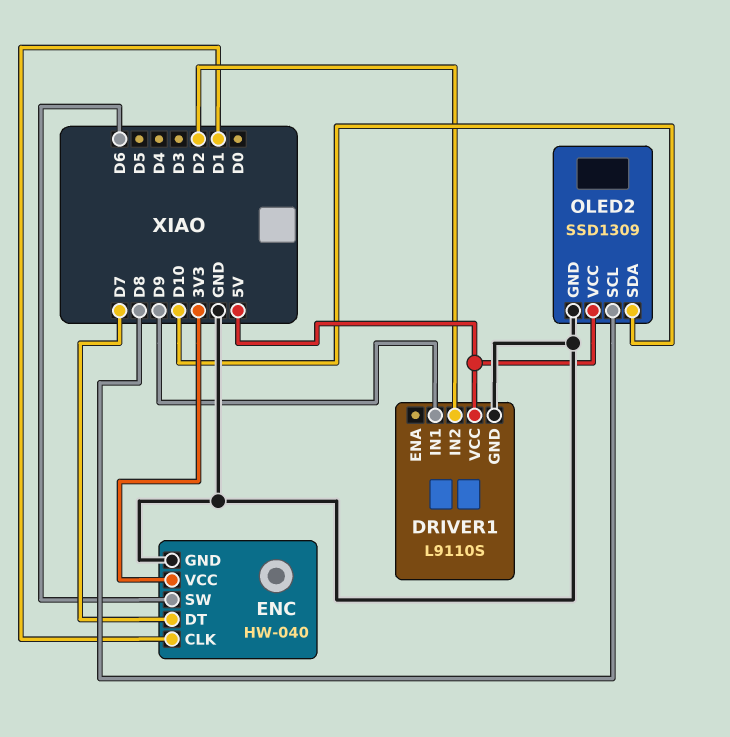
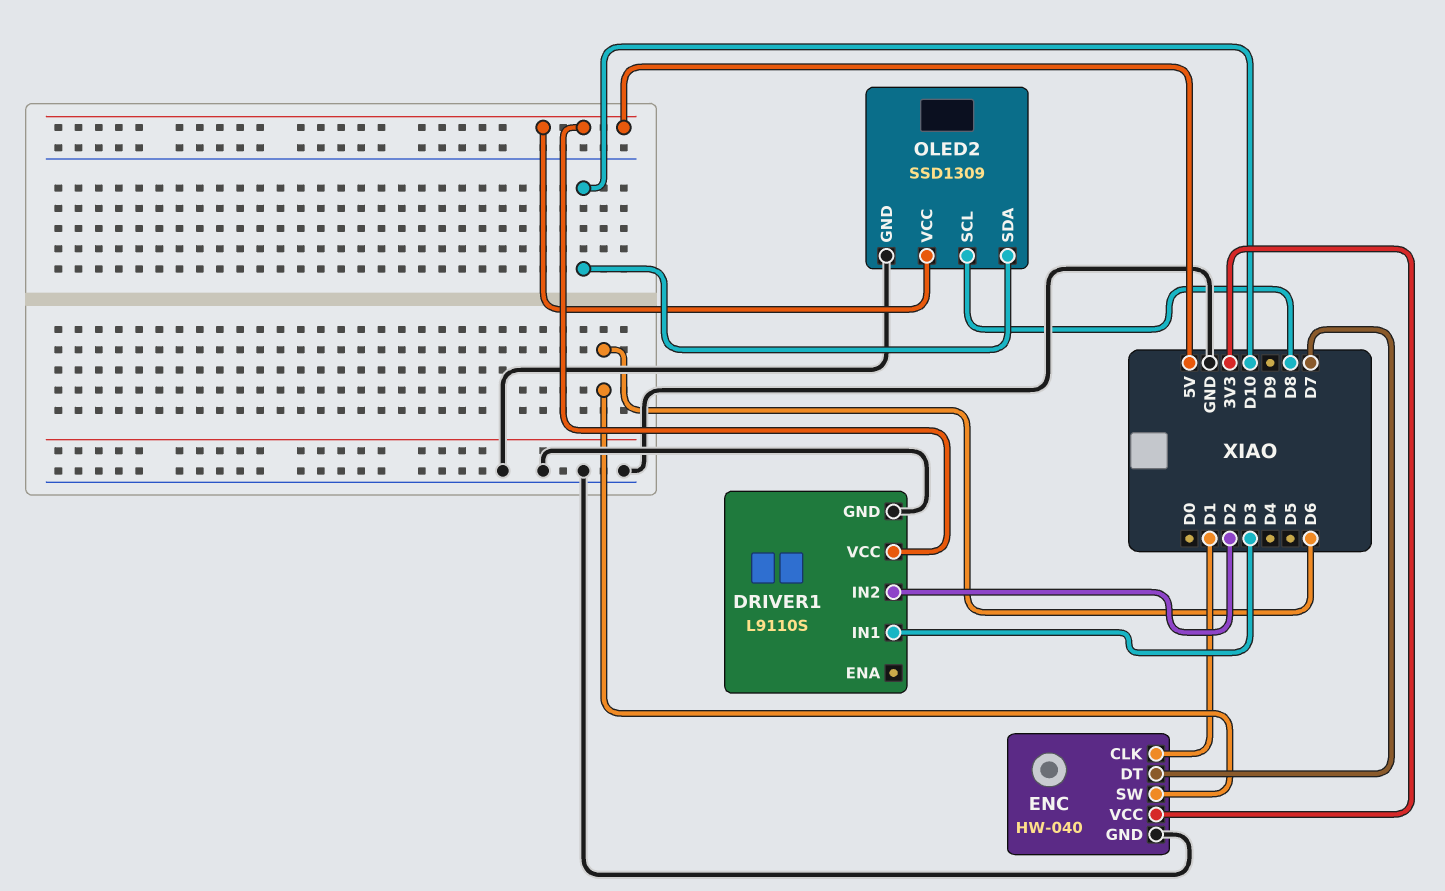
DRIVER1 pin IN1: D9 -> D3

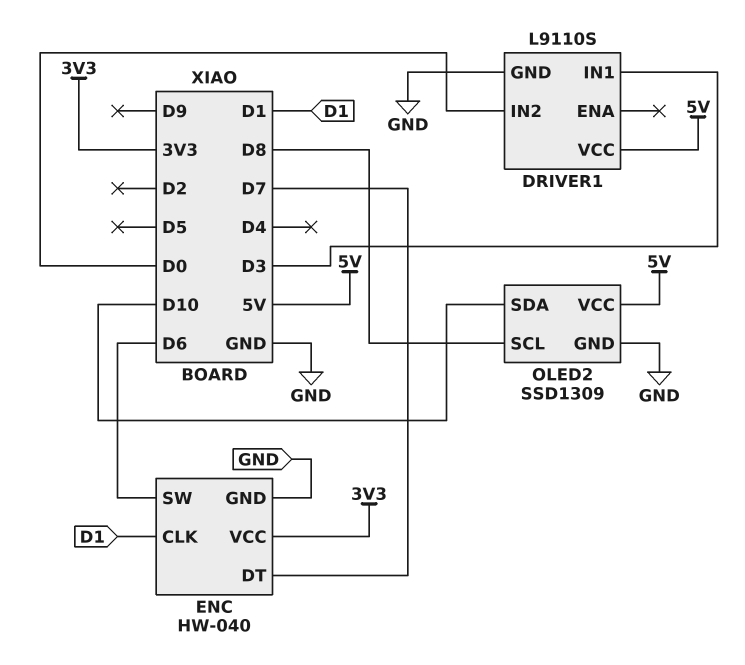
DRIVER1 pin IN2: D2 -> D0

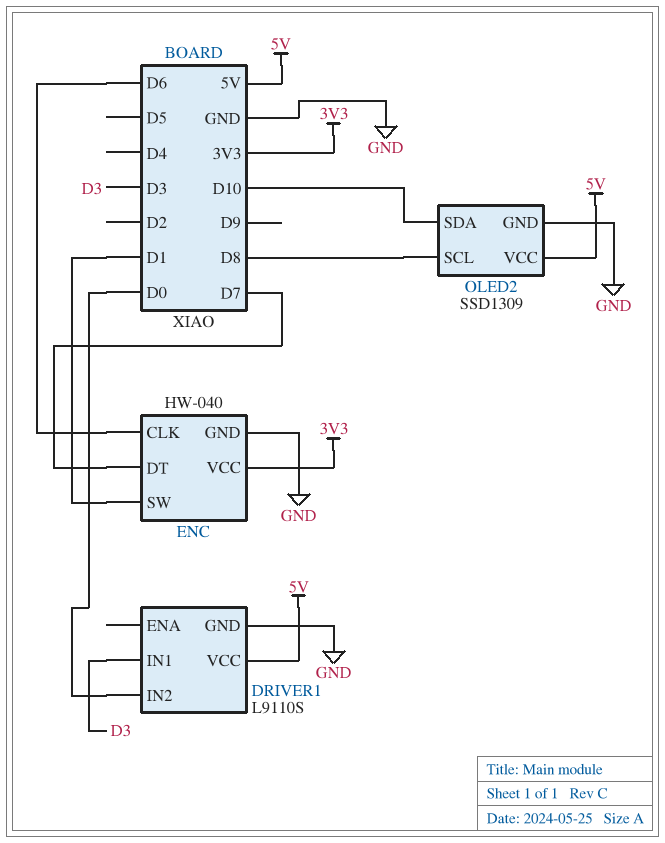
ENC pin CLK: D1 -> D6
ENC pin SW: D6 -> D1

